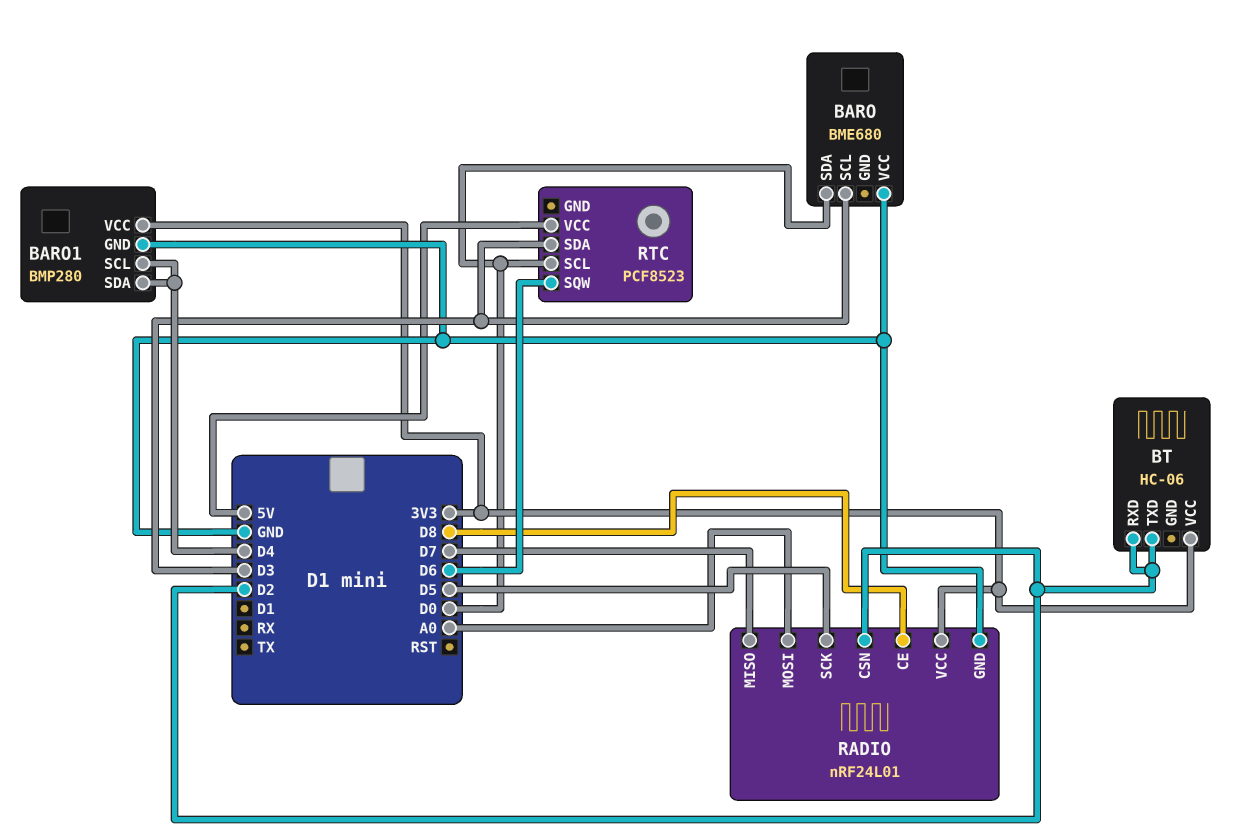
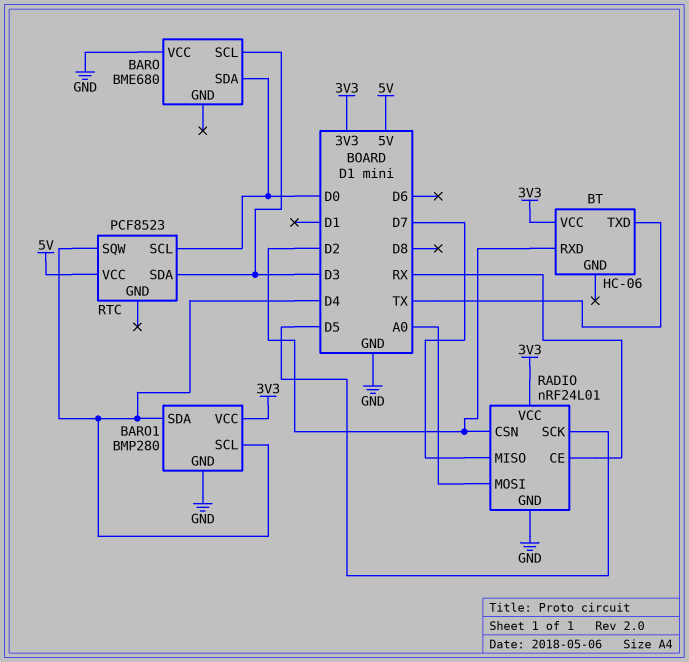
BT pin TXD: D2 -> TX
RADIO pin CE: D8 -> RX
RTC pin SQW: D6 -> D4

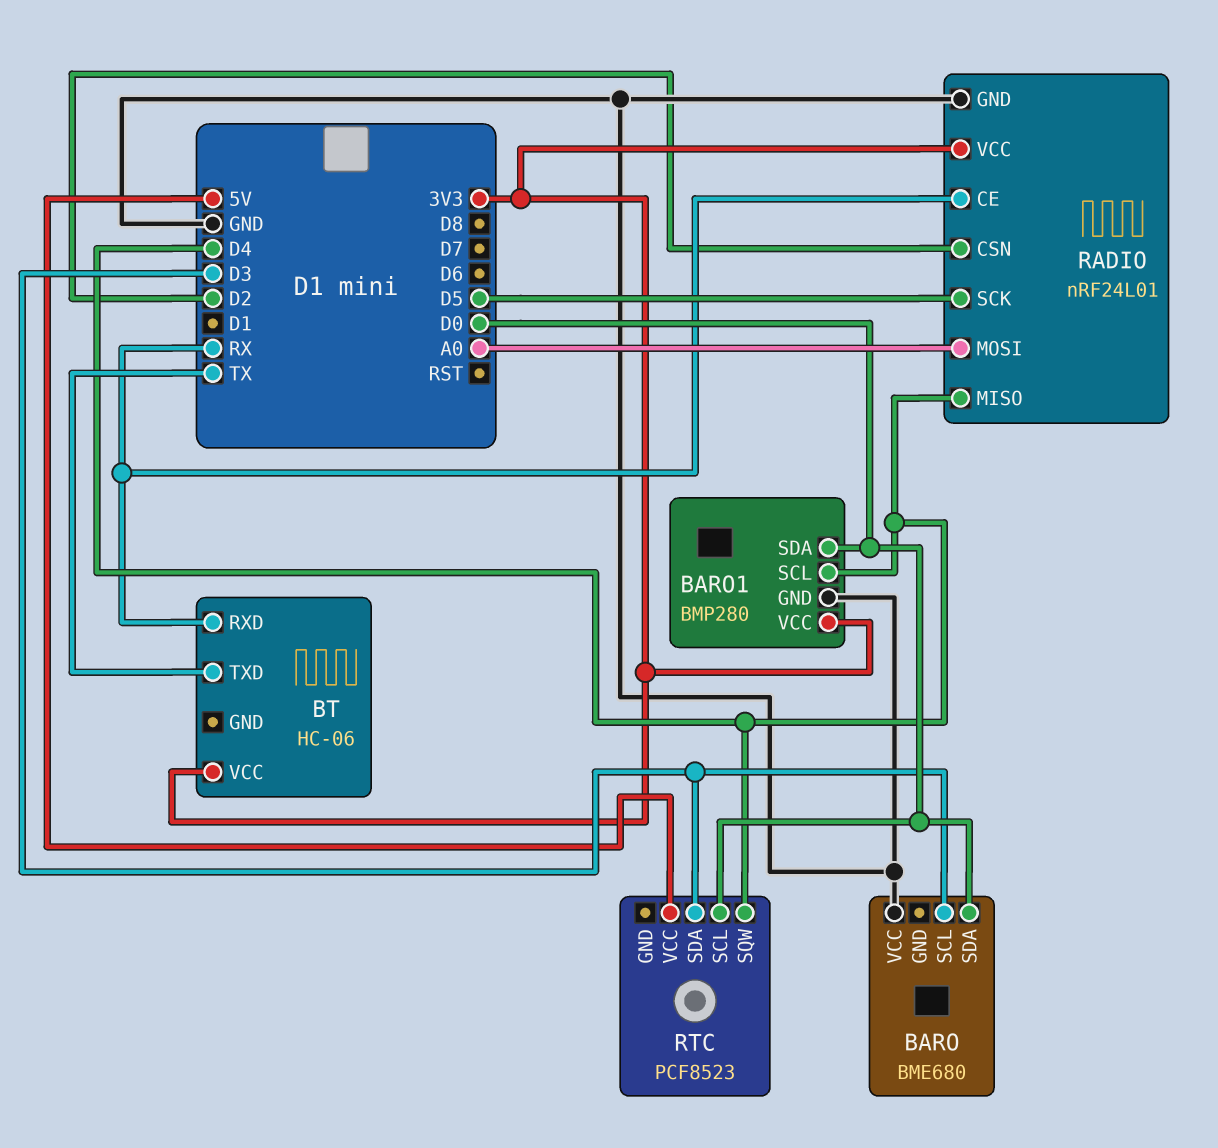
BARO1 pin SDA: D4 -> D0
BT pin RXD: D2 -> RX
RADIO pin MISO: D7 -> D4

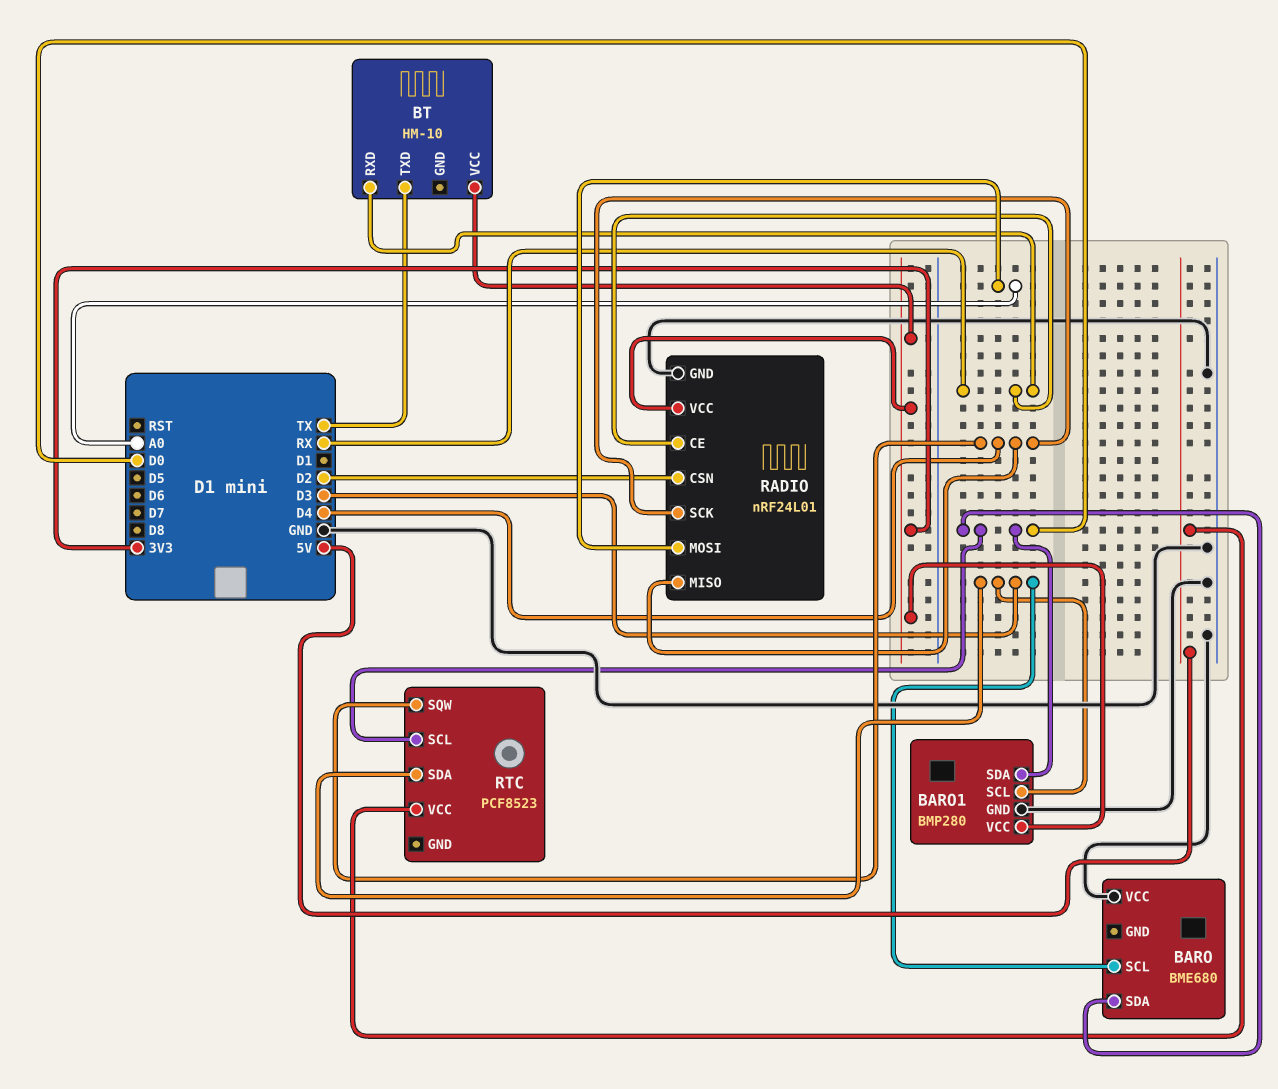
BARO1 pin SCL: D4 -> D3
BT: HC-06 -> HM-10
RADIO pin SCK: D5 -> D4

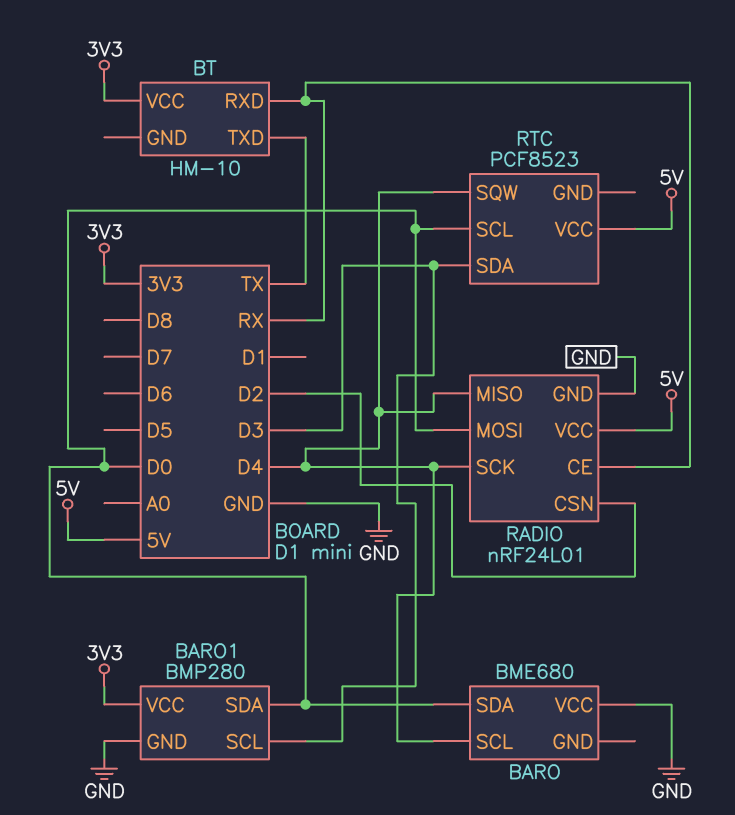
BARO pin SCL: D3 -> D4
RADIO pin MOSI: A0 -> D0
RADIO pin VCC: 3V3 -> 5V

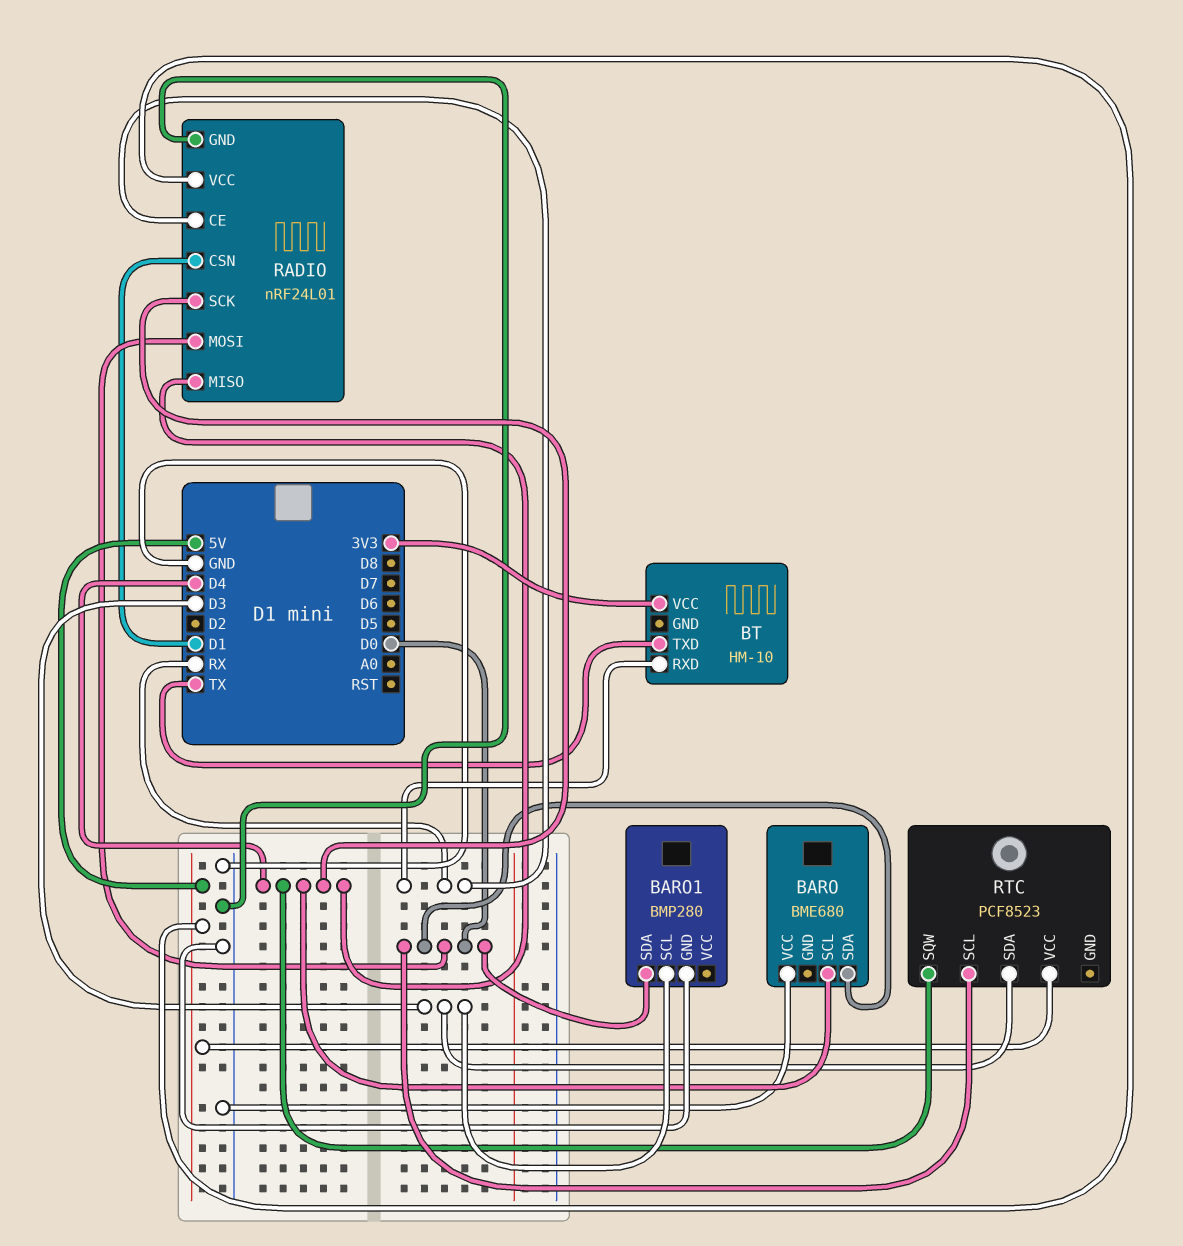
BARO1 pin VCC: 3V3 -> none
RADIO pin CSN: D2 -> D1

